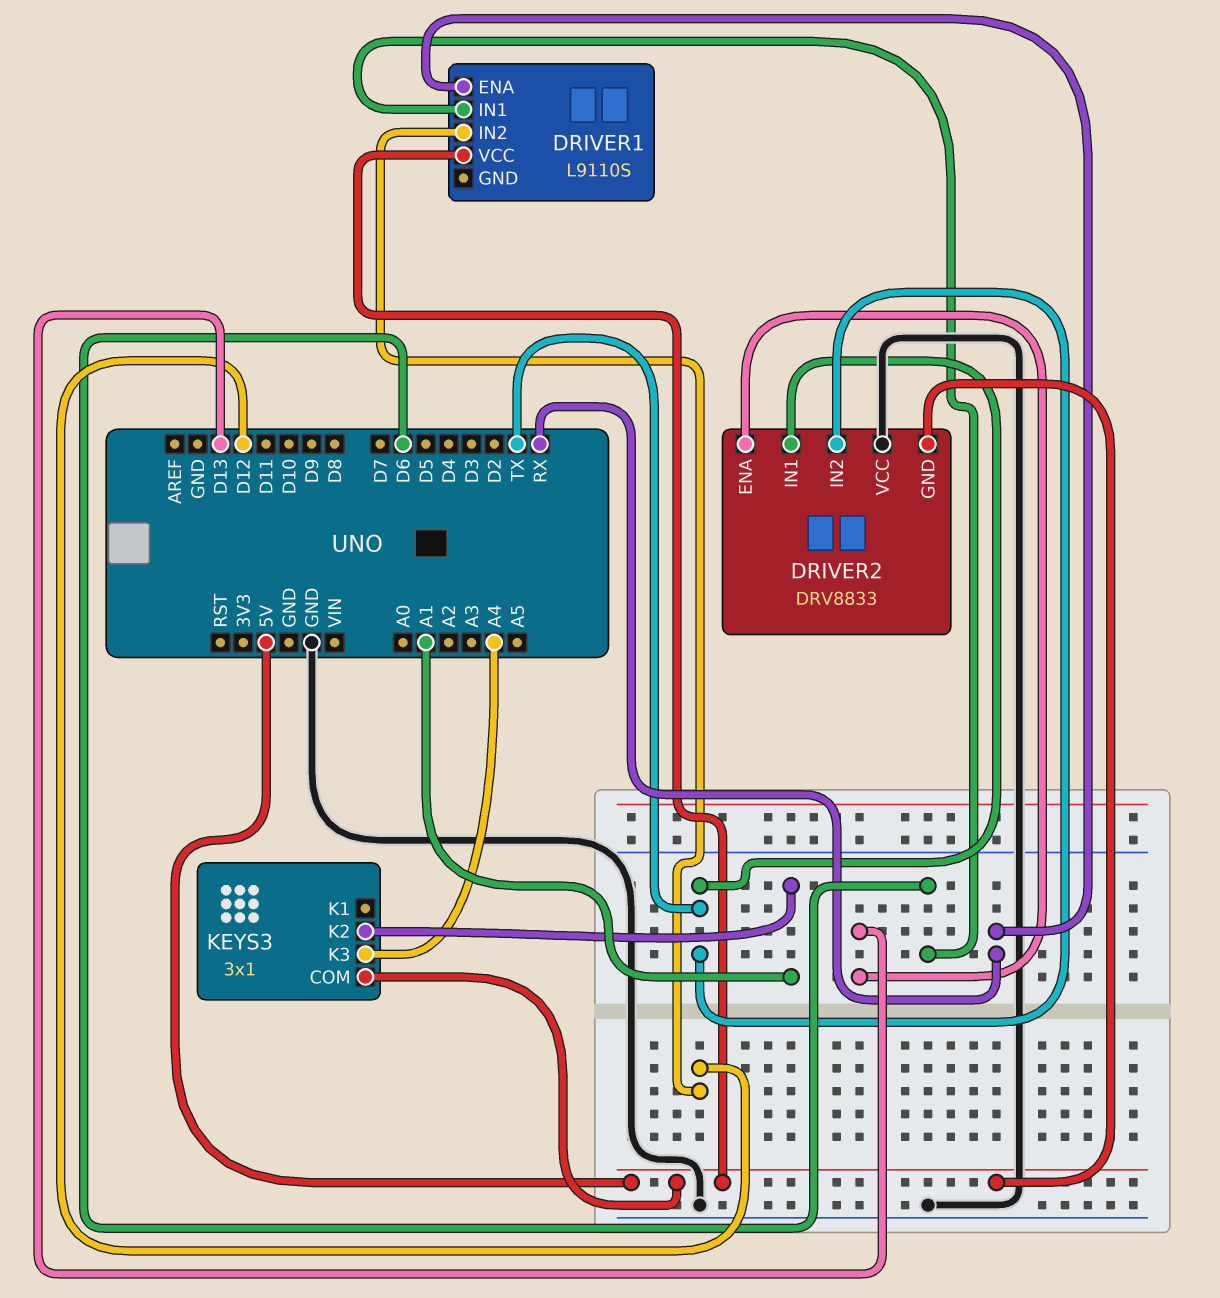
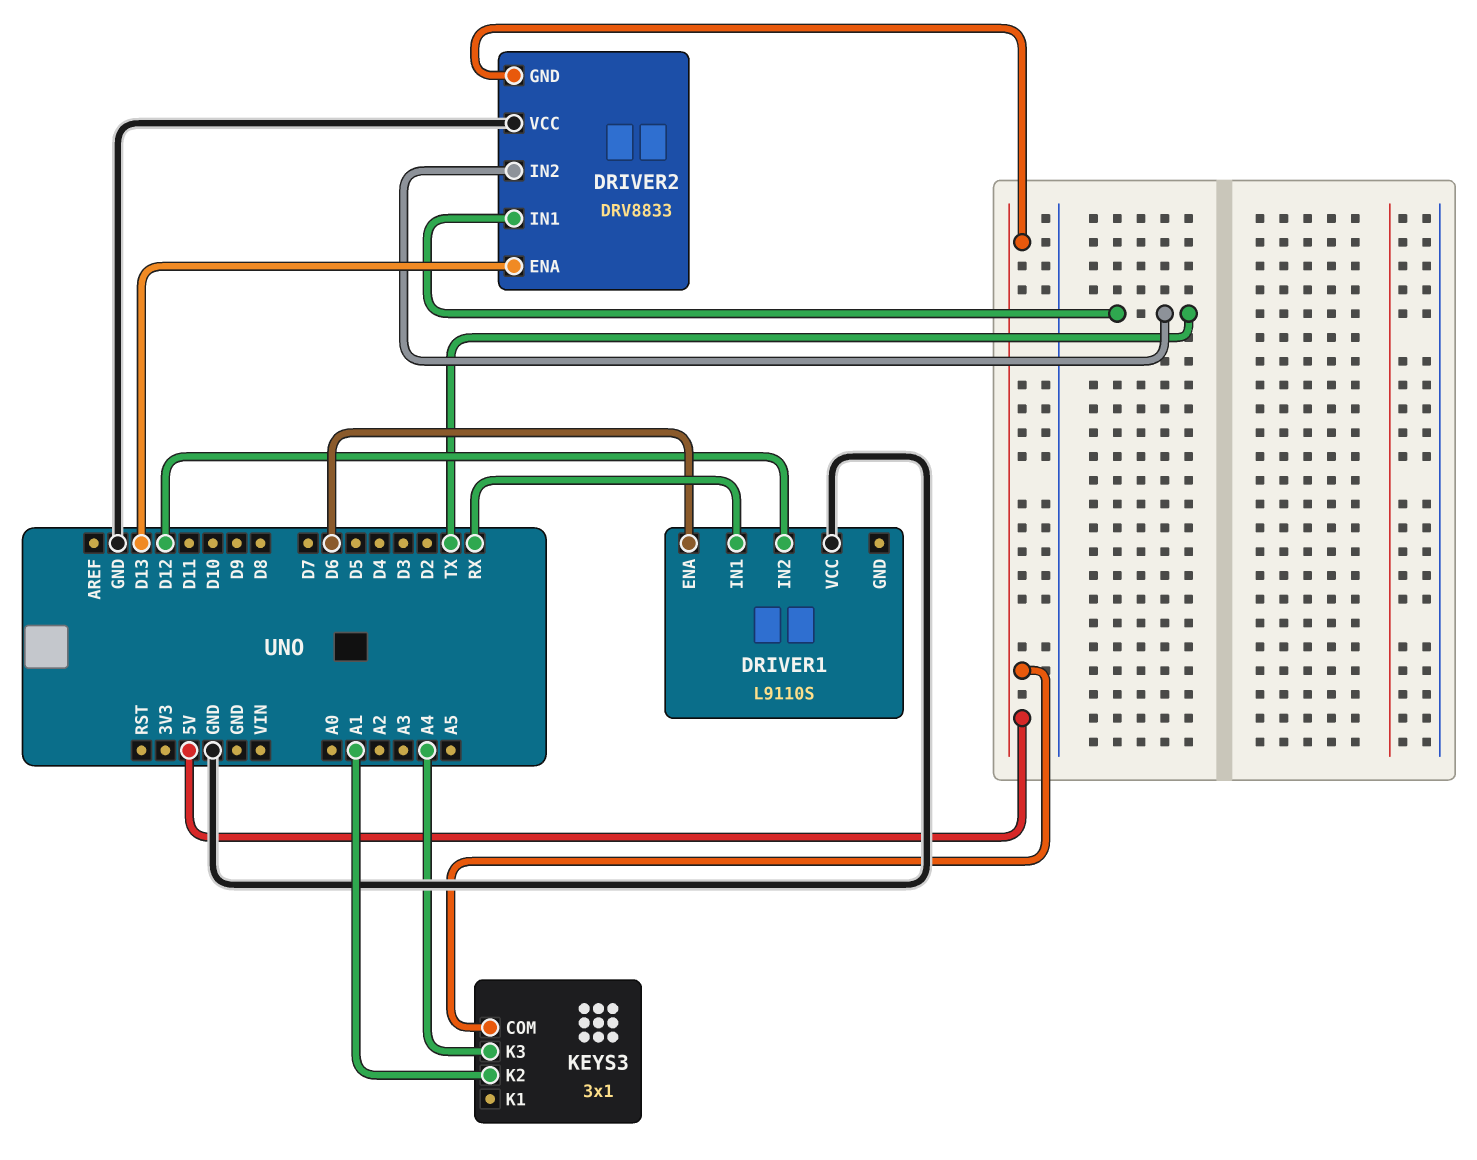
DRIVER1 pin ENA: RX -> D6
DRIVER1 pin IN1: D6 -> RX
DRIVER1 pin VCC: 5V -> GND

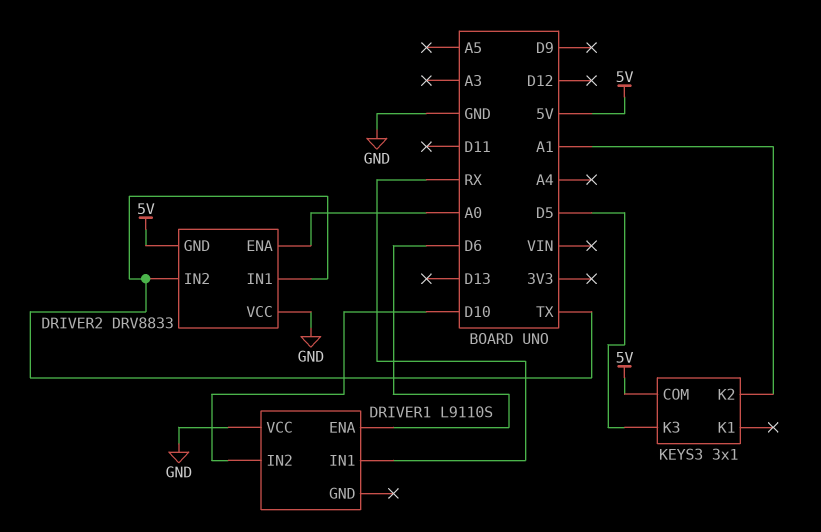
DRIVER1 pin IN2: D12 -> D10
DRIVER2 pin ENA: D13 -> A0
KEYS3 pin K3: A4 -> D5

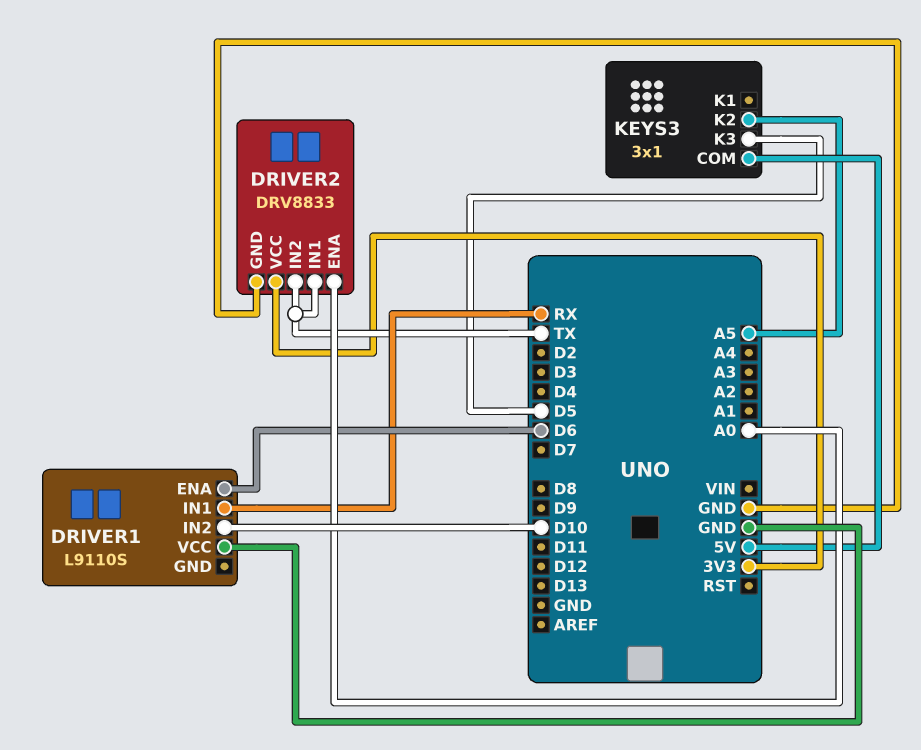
DRIVER2 pin GND: 5V -> GND
DRIVER2 pin VCC: GND -> 3V3
KEYS3 pin K2: A1 -> A5

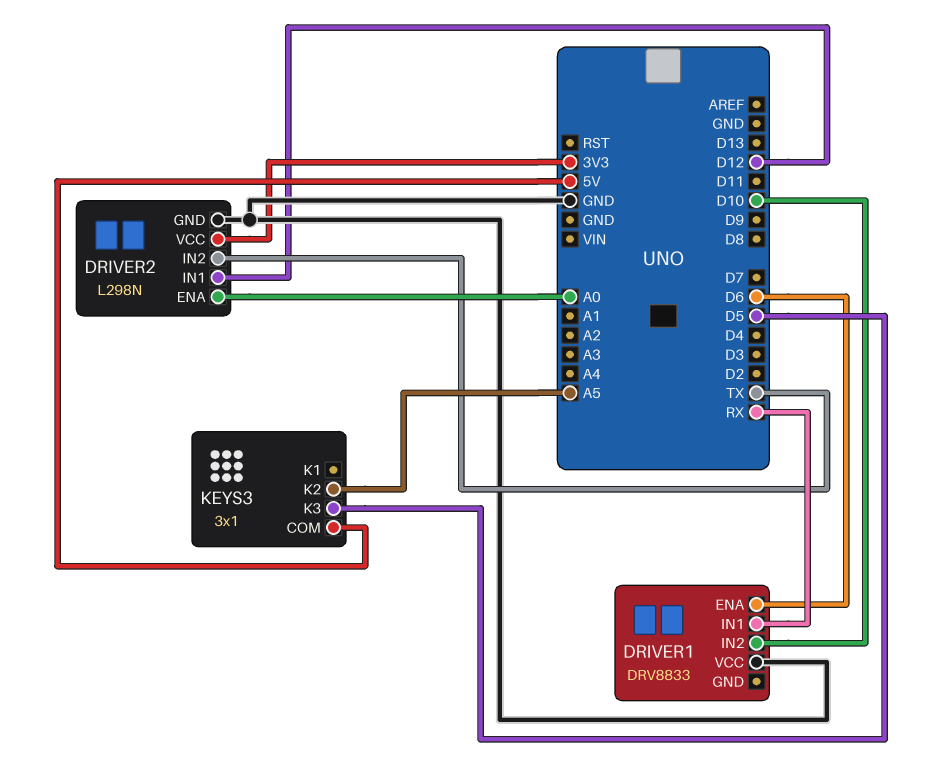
DRIVER1: L9110S -> DRV8833
DRIVER2: DRV8833 -> L298N
DRIVER2 pin IN1: TX -> D12

